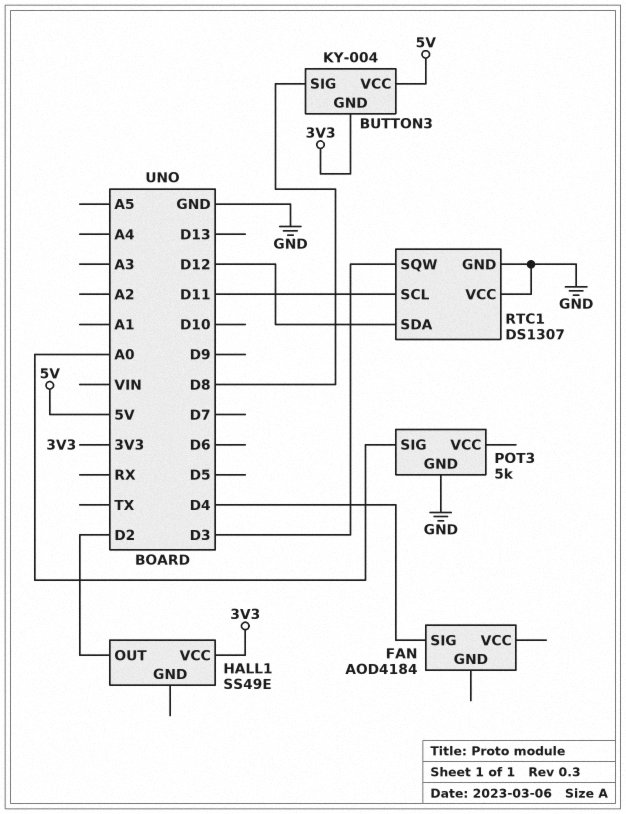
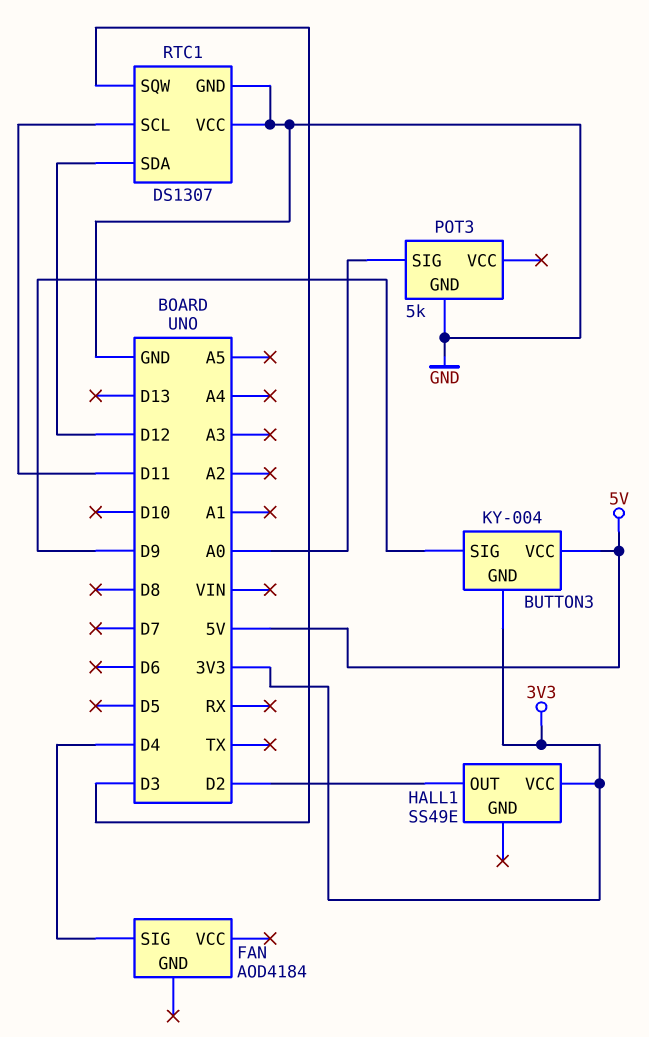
BUTTON3 pin SIG: D8 -> D9

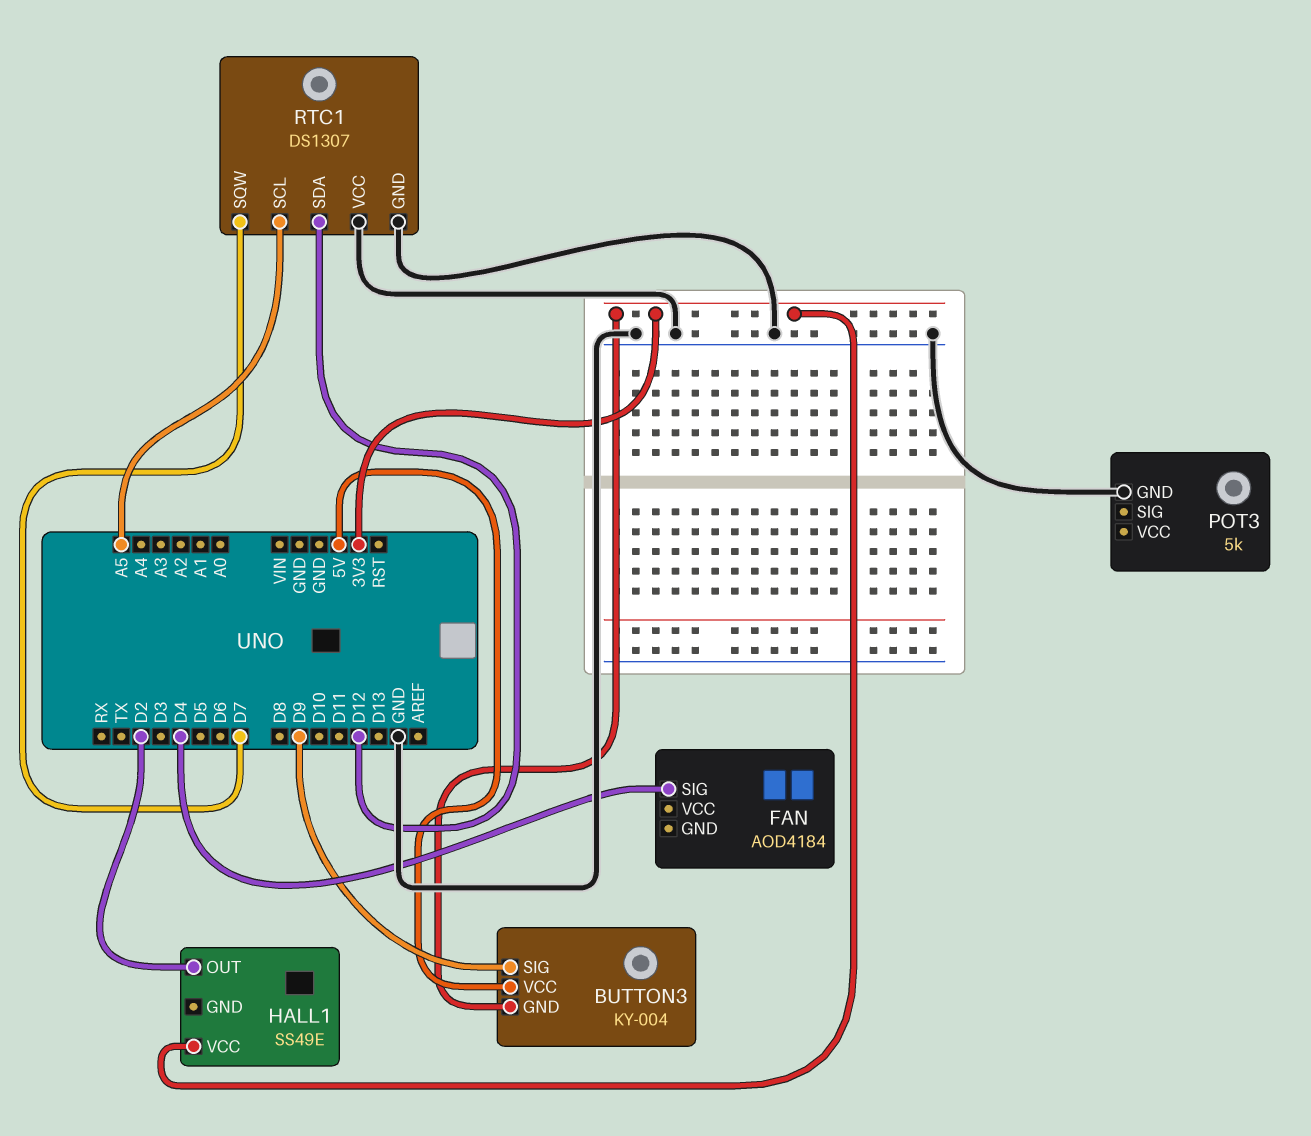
POT3 pin SIG: A0 -> none
RTC1 pin SCL: D11 -> A5
RTC1 pin SQW: D3 -> D7

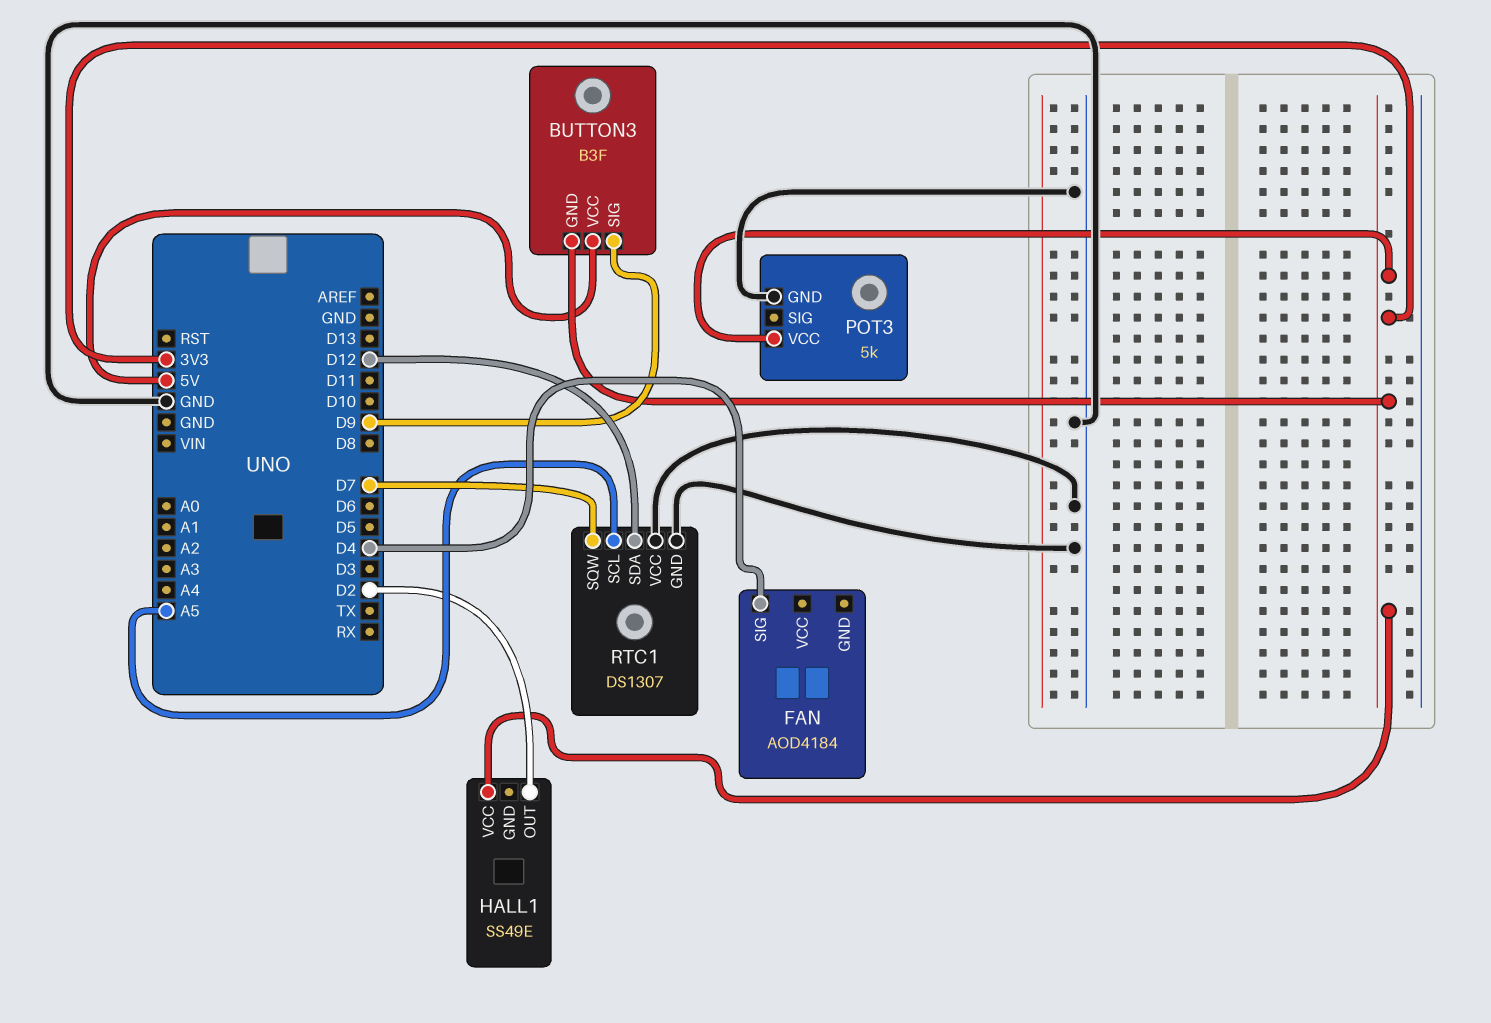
BUTTON3: KY-004 -> B3F
POT3 pin VCC: none -> 3V3

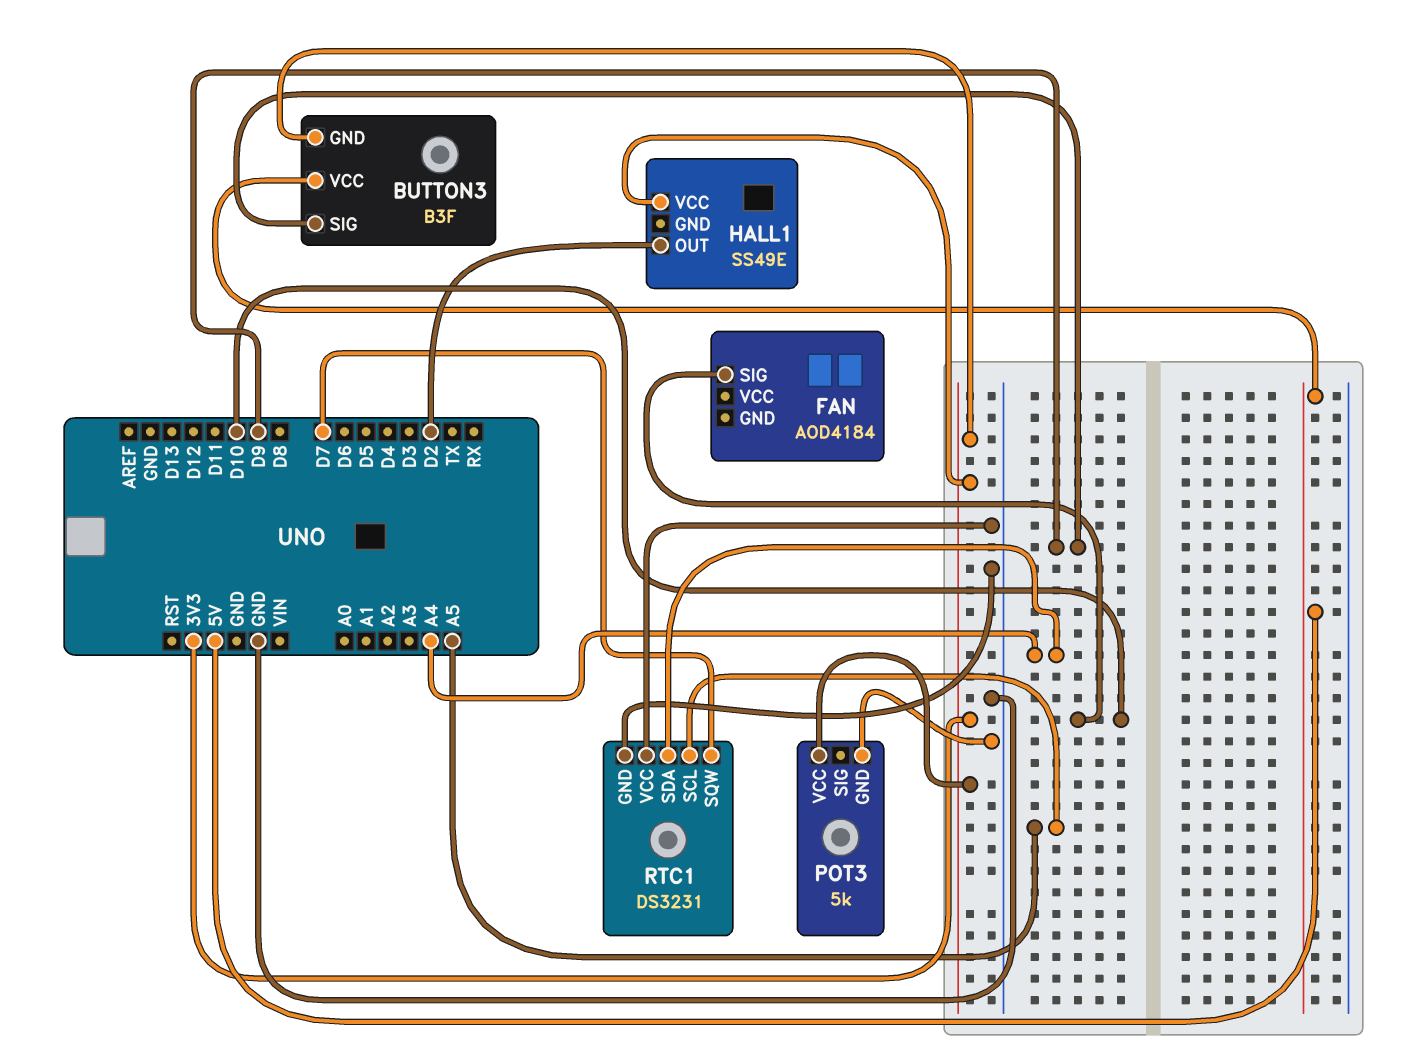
FAN pin SIG: D4 -> D10
RTC1: DS1307 -> DS3231
RTC1 pin SDA: D12 -> A4

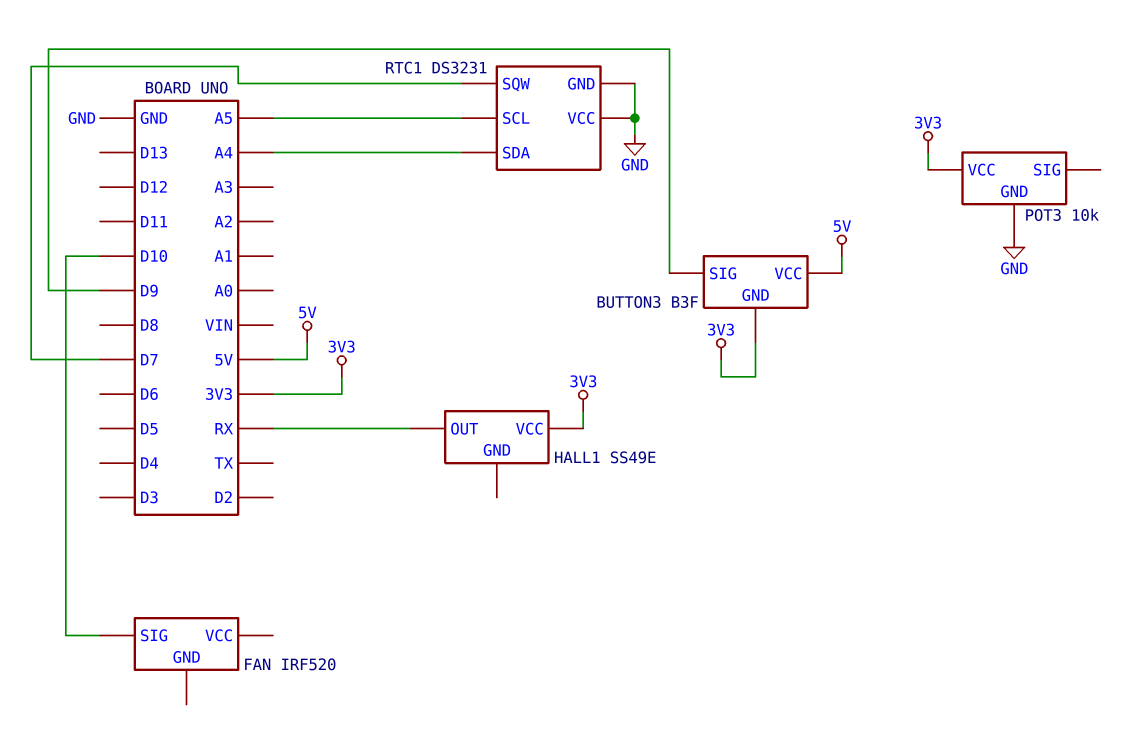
FAN: AOD4184 -> IRF520
HALL1 pin OUT: D2 -> RX
POT3: 5k -> 10k

